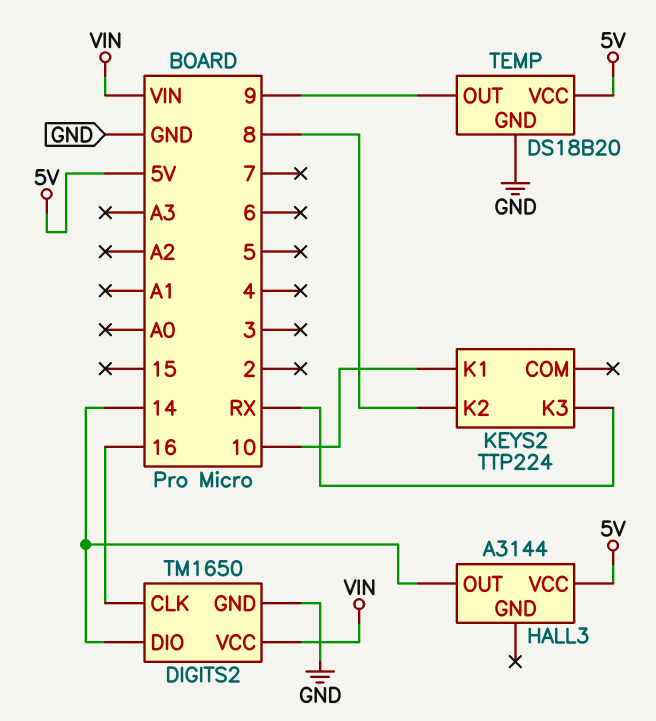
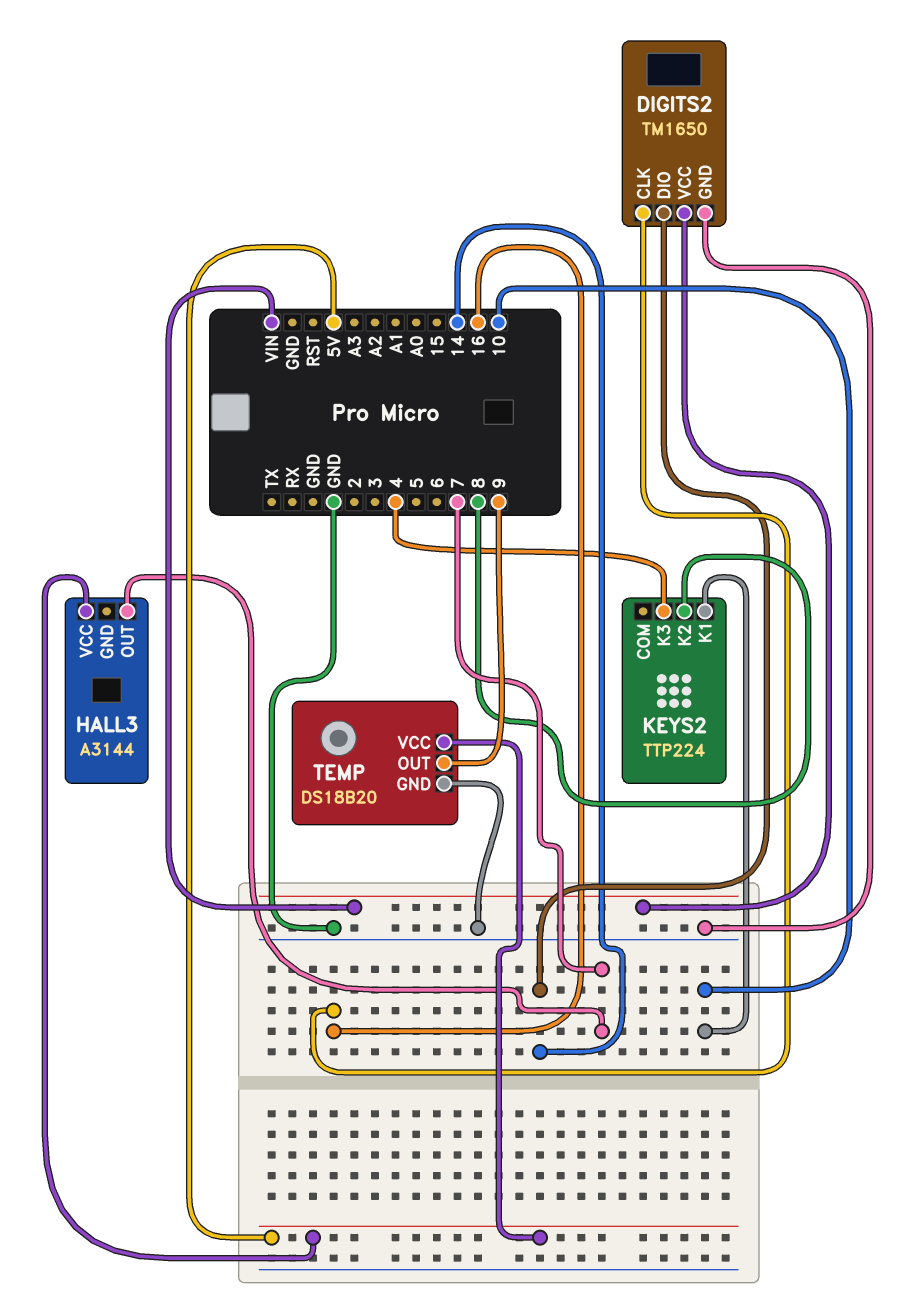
HALL3 pin OUT: 14 -> 7
KEYS2 pin K3: RX -> 4

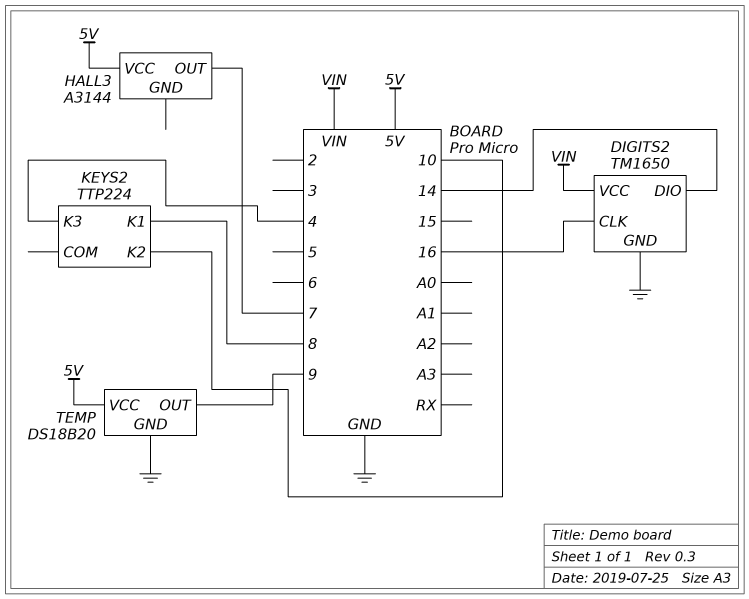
KEYS2 pin K1: 10 -> 8
KEYS2 pin K2: 8 -> 10

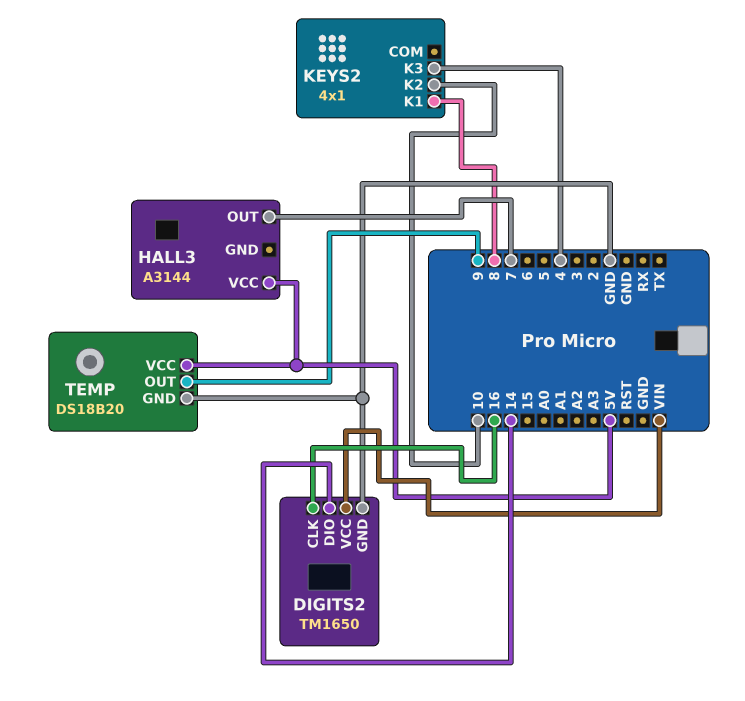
KEYS2: TTP224 -> 4x1

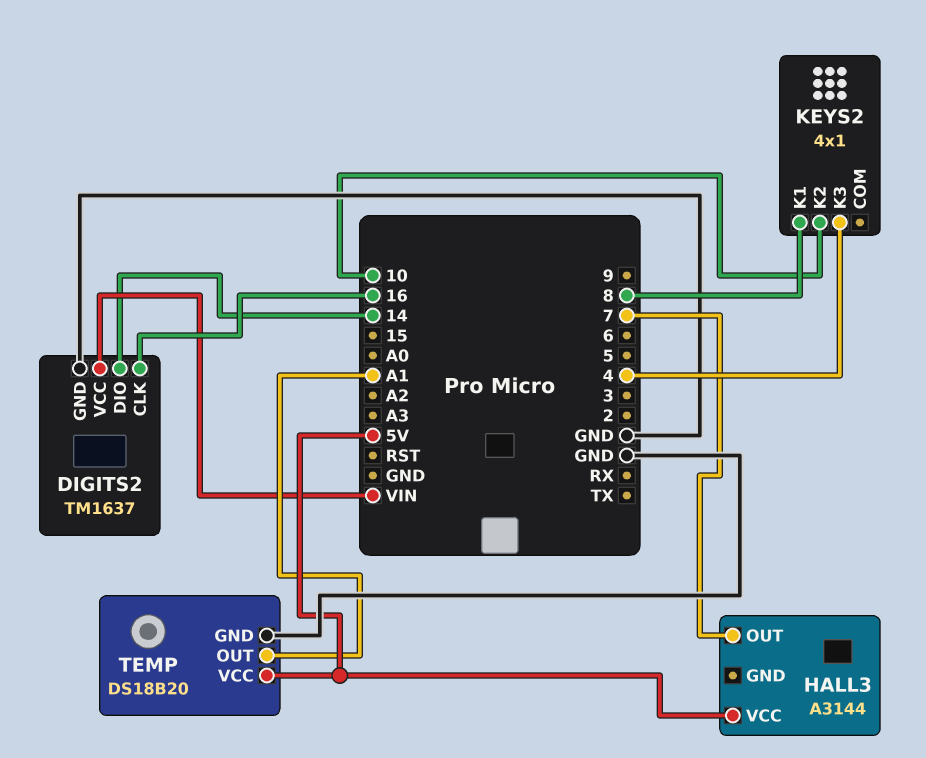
DIGITS2: TM1650 -> TM1637
TEMP pin OUT: 9 -> A1

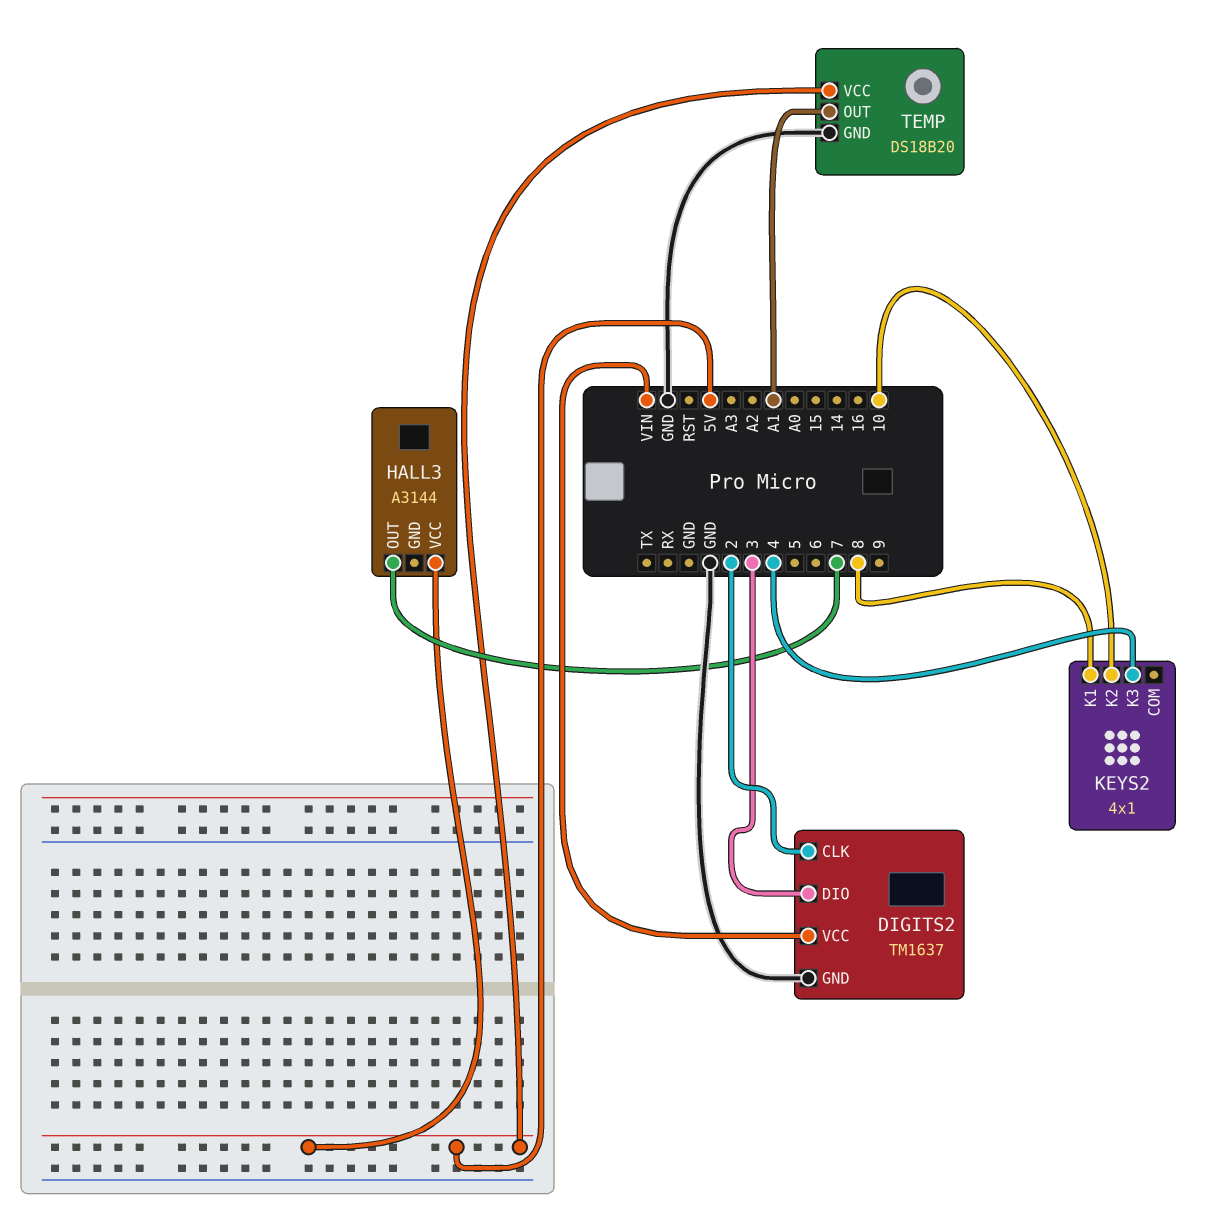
DIGITS2 pin CLK: 16 -> 2
DIGITS2 pin DIO: 14 -> 3

